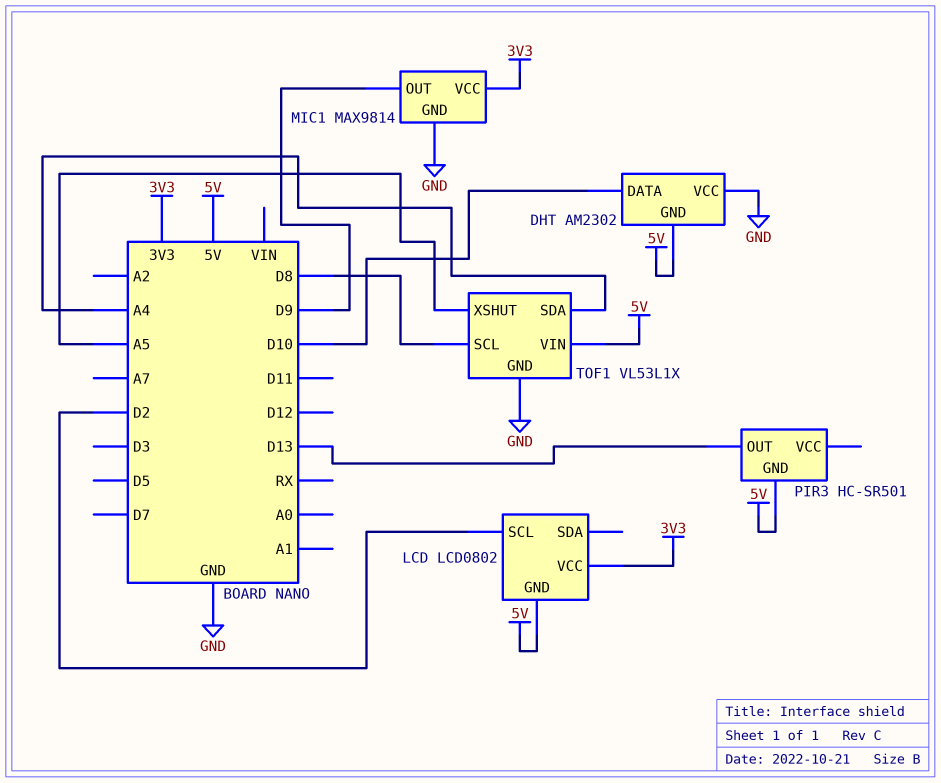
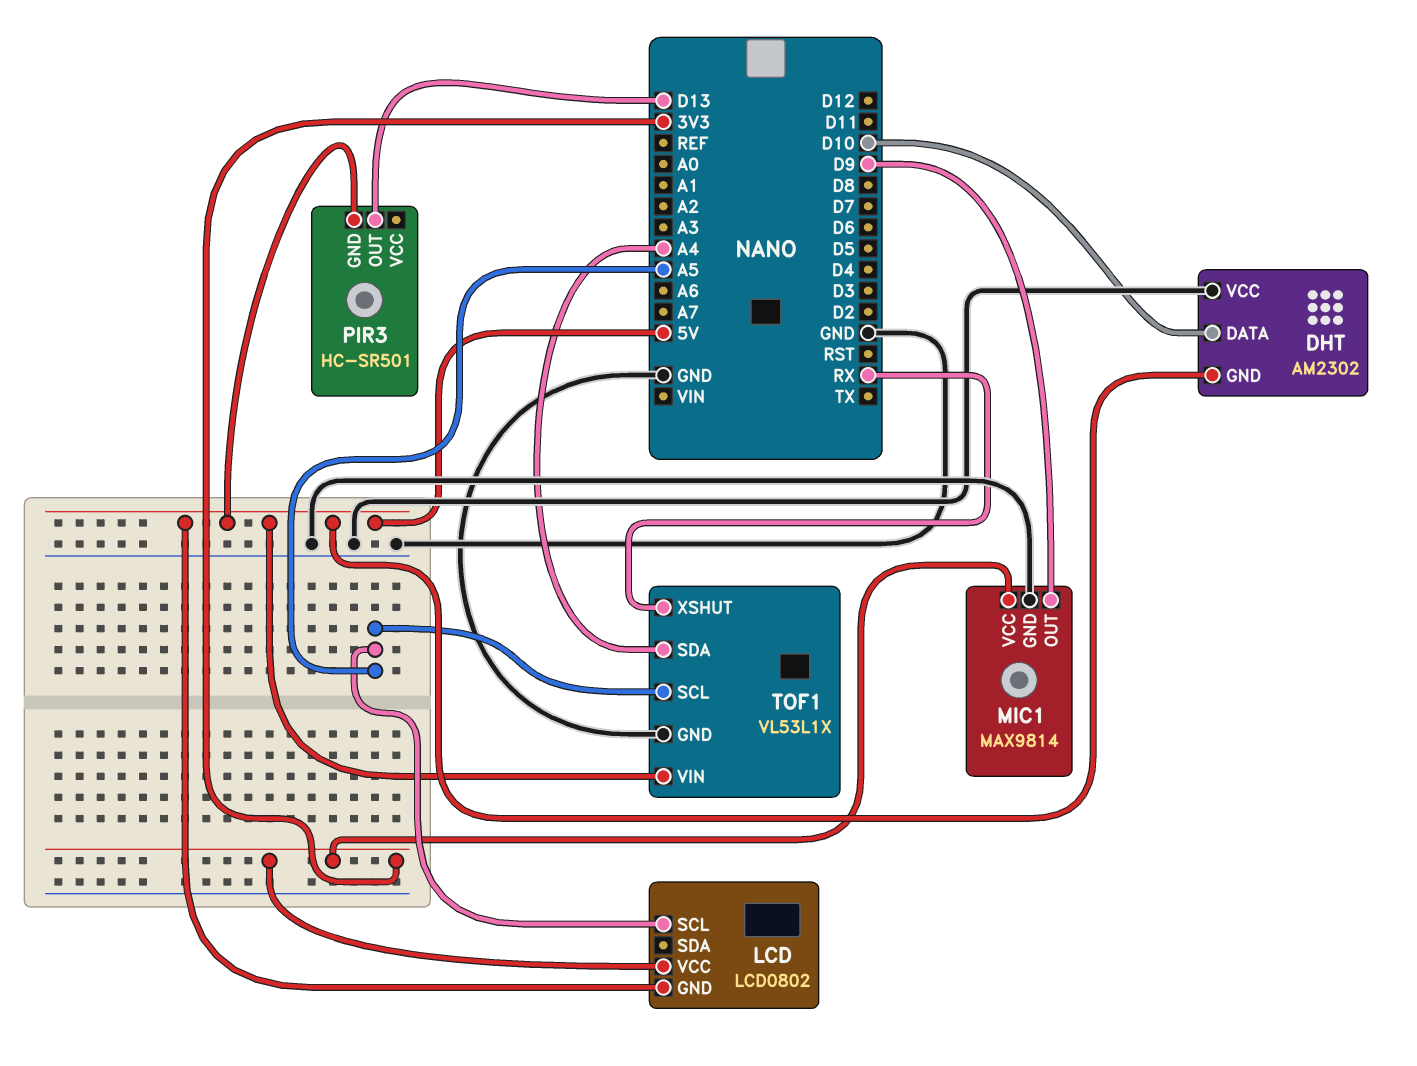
LCD pin SCL: D2 -> A5
TOF1 pin SCL: D8 -> A5
TOF1 pin XSHUT: A5 -> RX

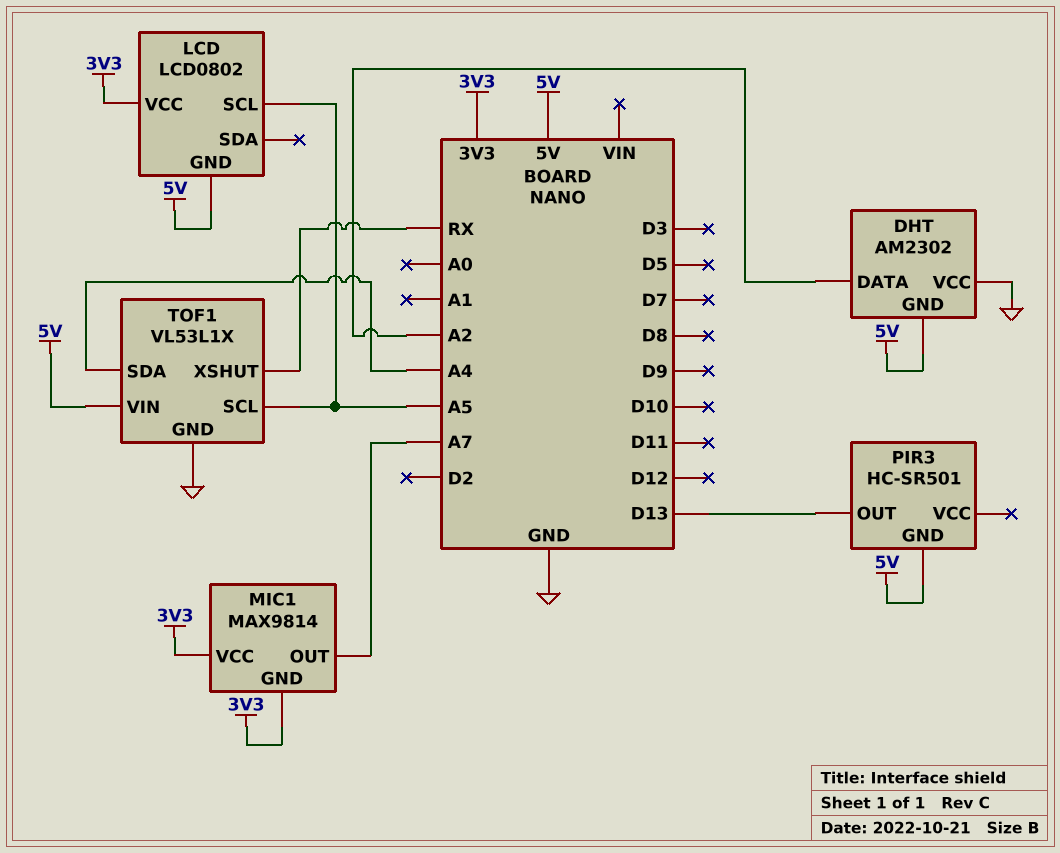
DHT pin DATA: D10 -> A2
MIC1 pin GND: GND -> 3V3
MIC1 pin OUT: D9 -> A7

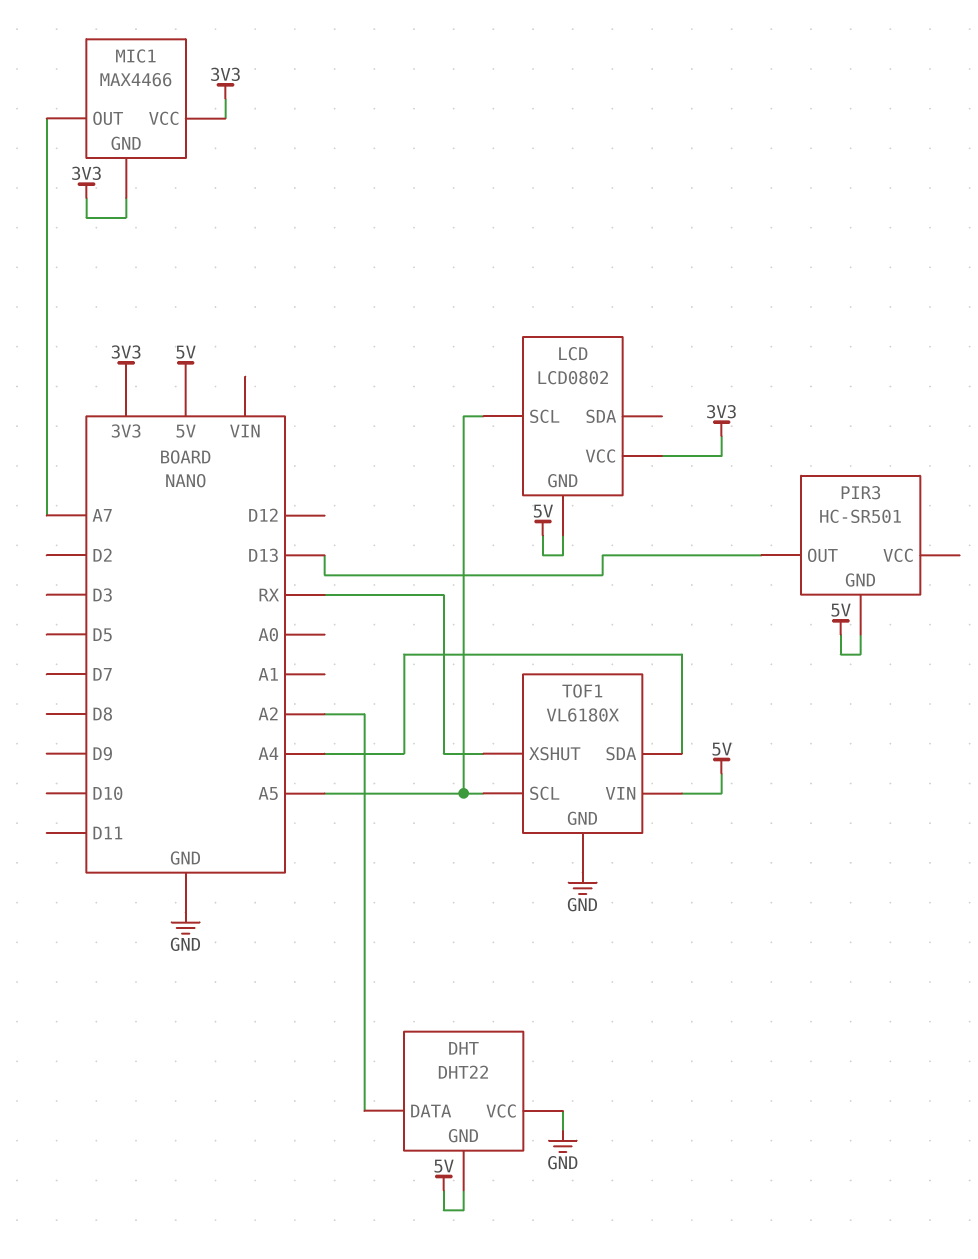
DHT: AM2302 -> DHT22
MIC1: MAX9814 -> MAX4466
TOF1: VL53L1X -> VL6180X

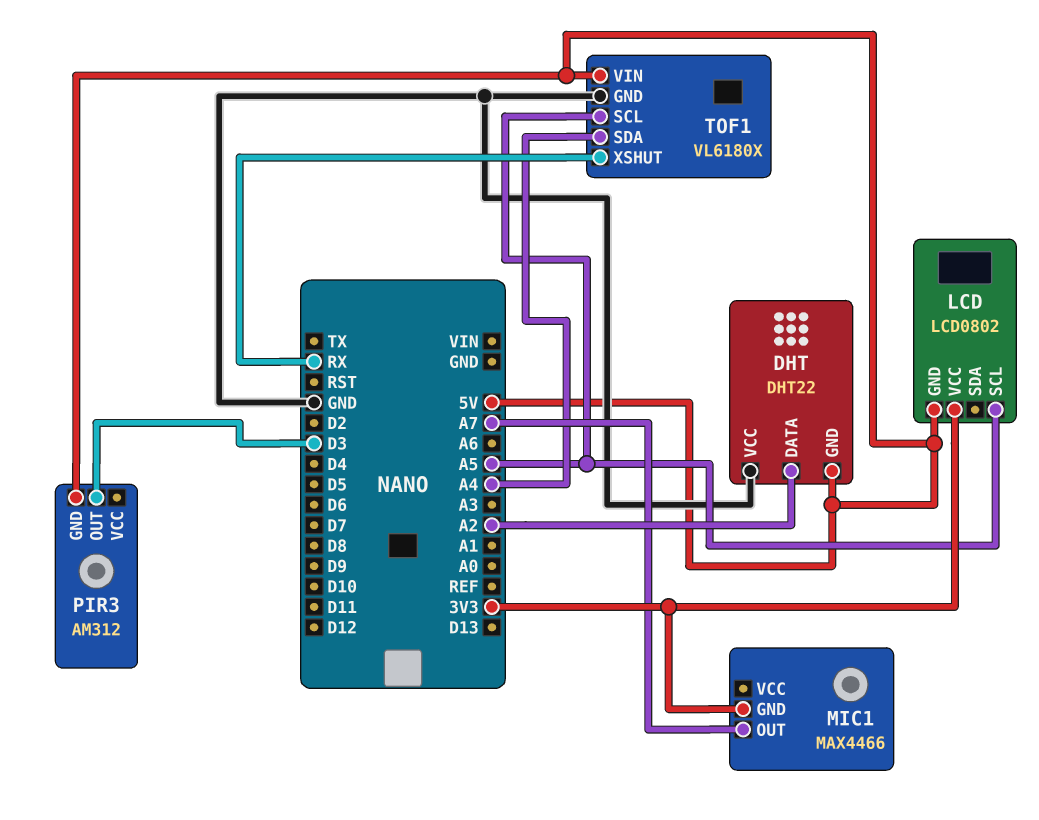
MIC1 pin VCC: 3V3 -> none
PIR3: HC-SR501 -> AM312
PIR3 pin OUT: D13 -> D3

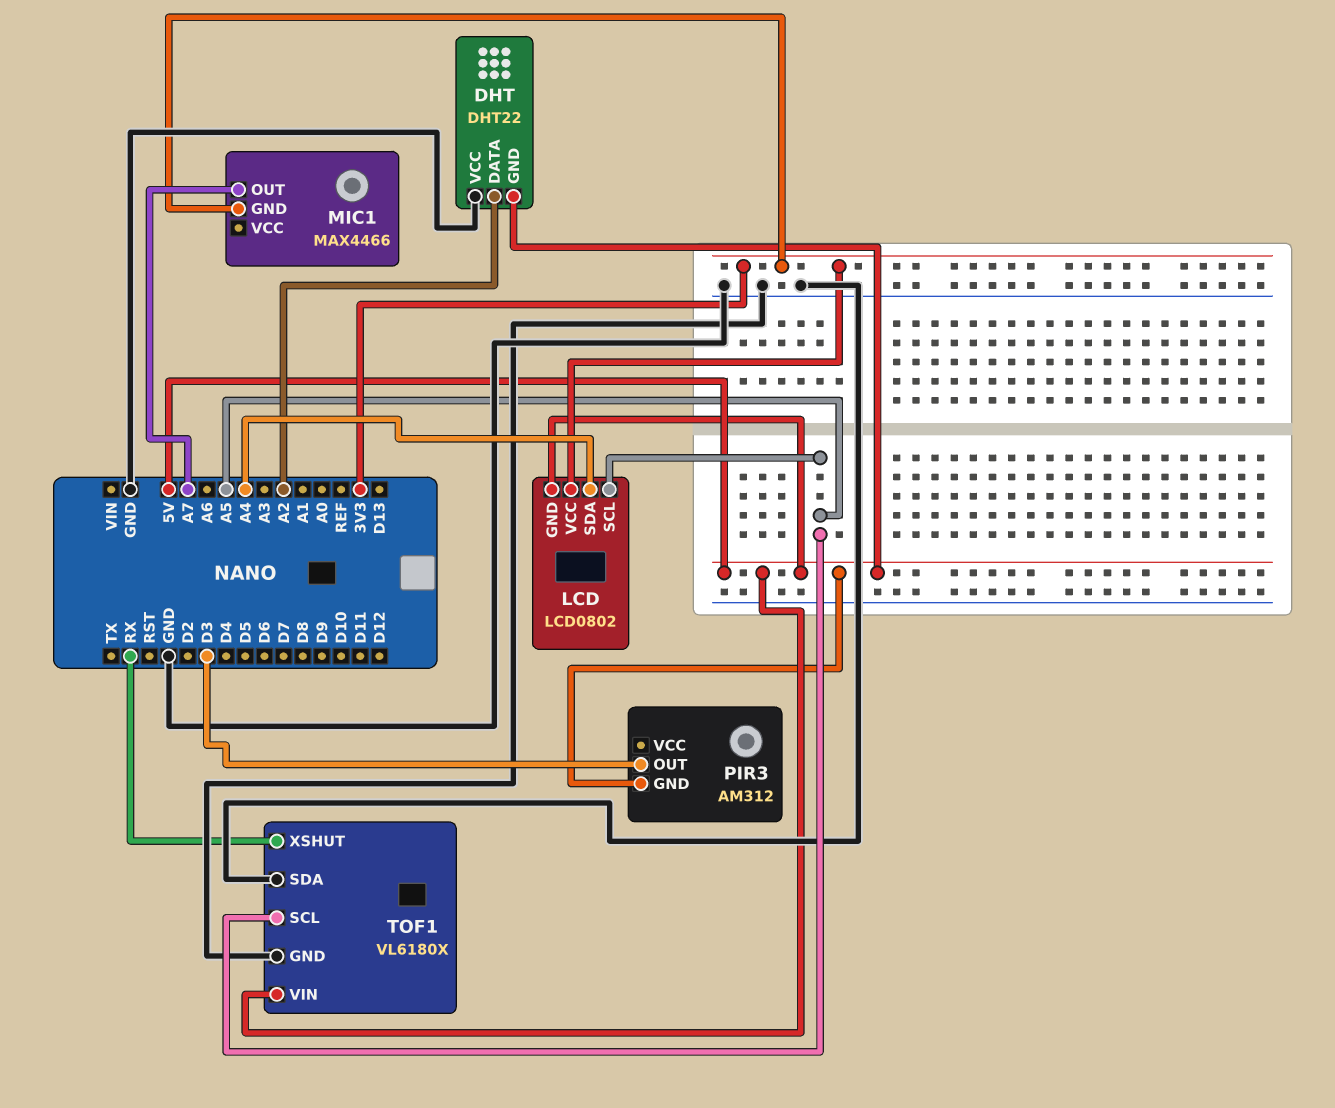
LCD pin SDA: none -> A4
TOF1 pin SDA: A4 -> GND

